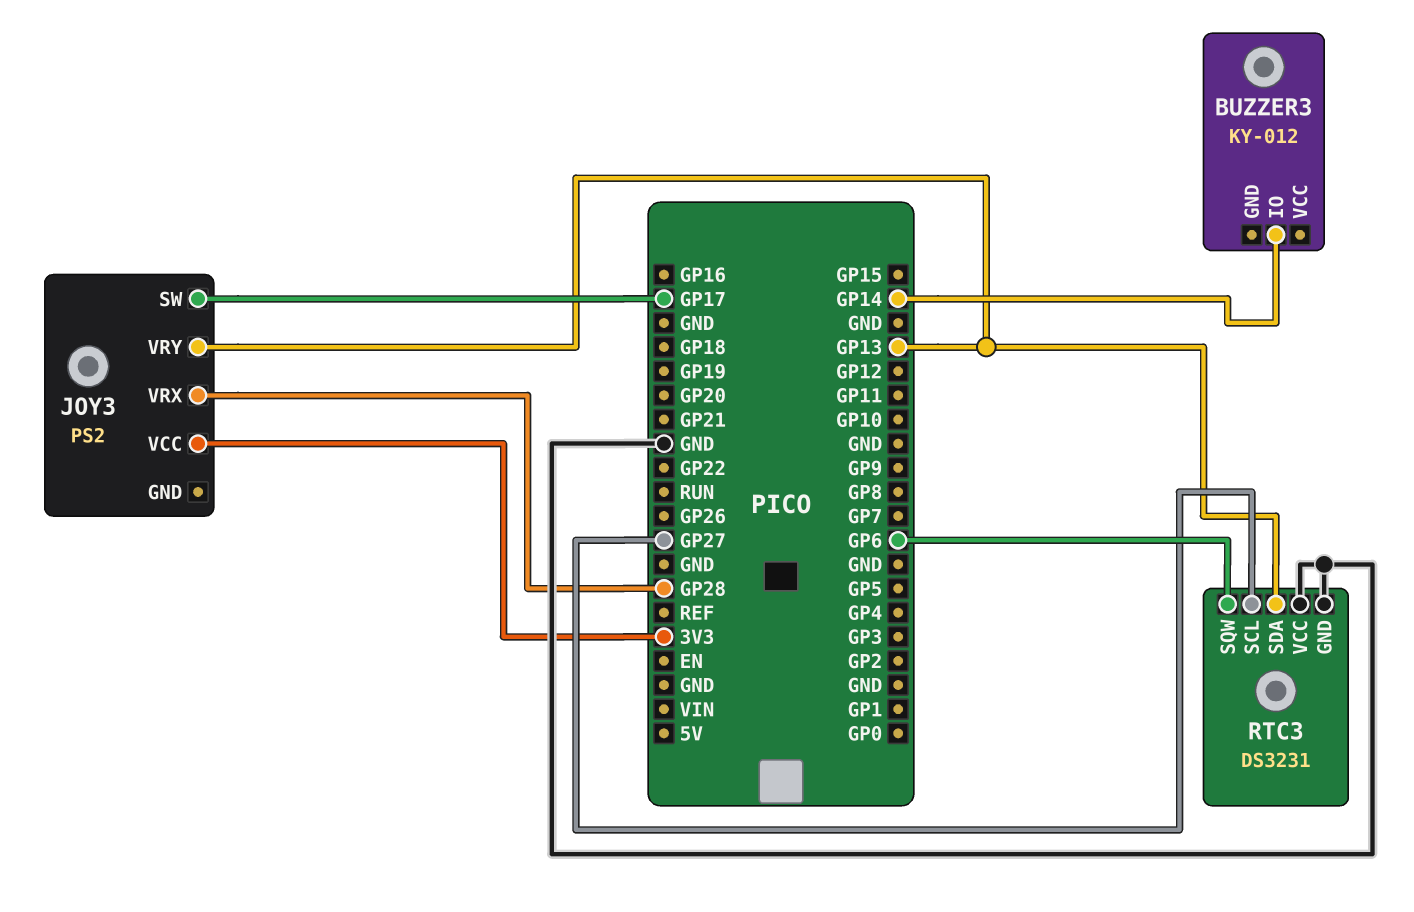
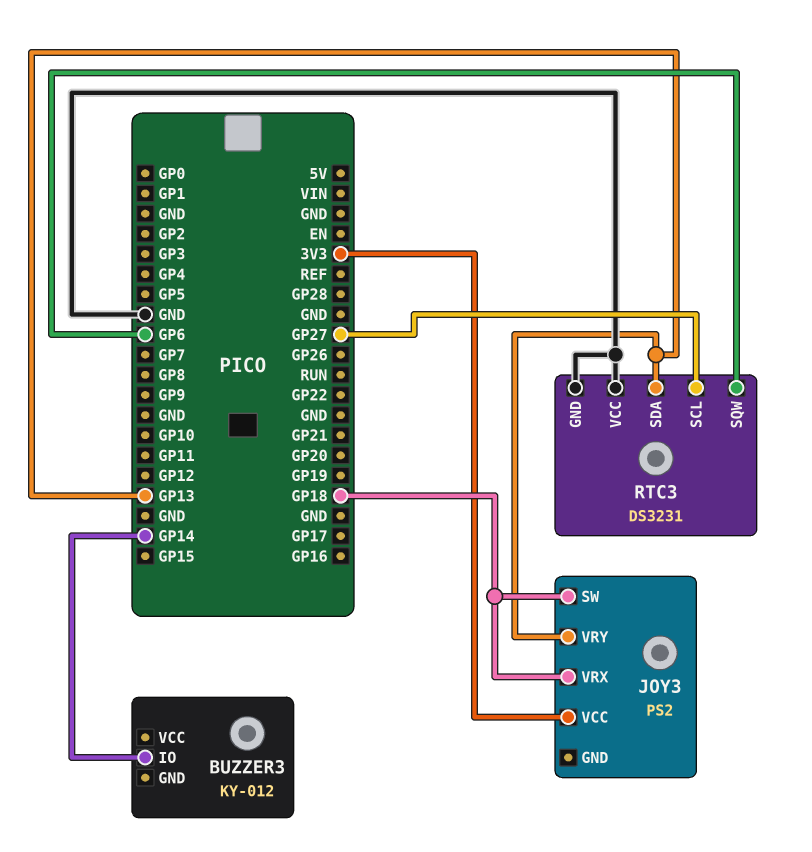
JOY3 pin SW: GP17 -> GP18
JOY3 pin VRX: GP28 -> GP18

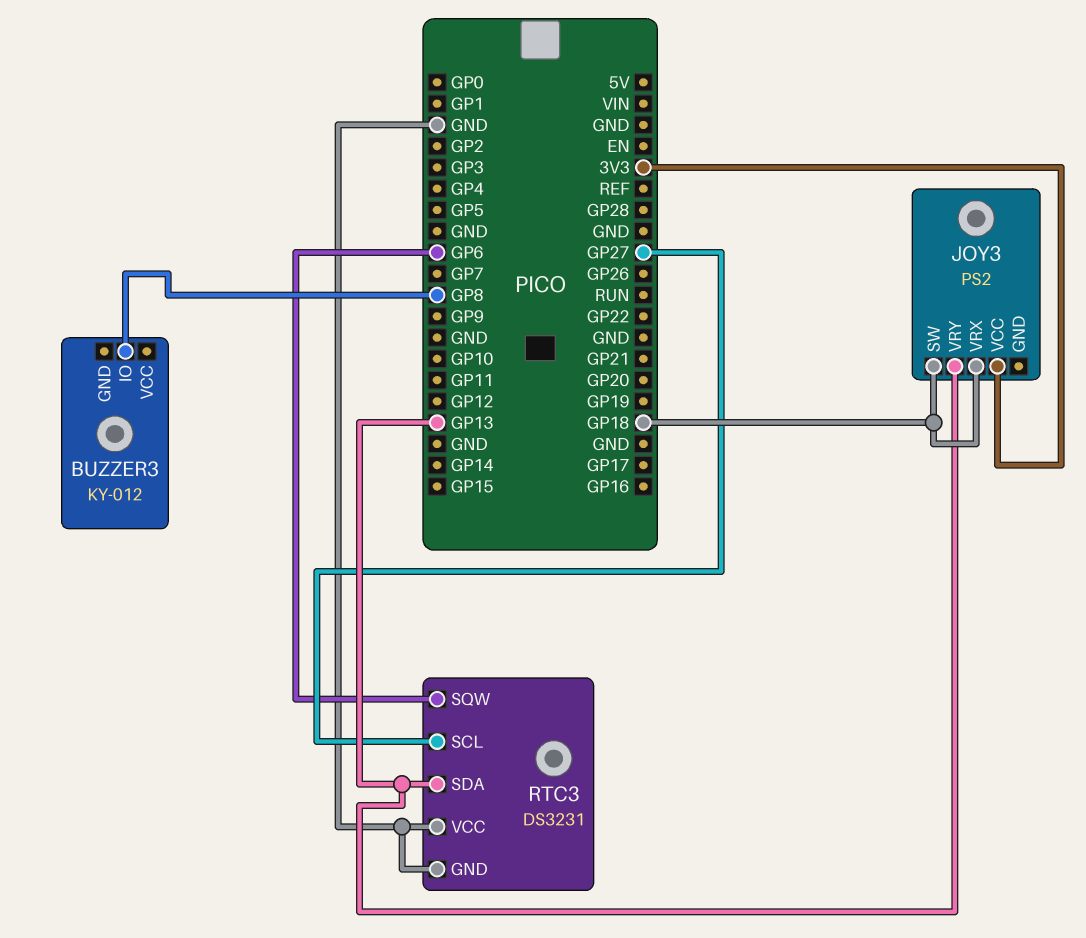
BUZZER3 pin IO: GP14 -> GP8

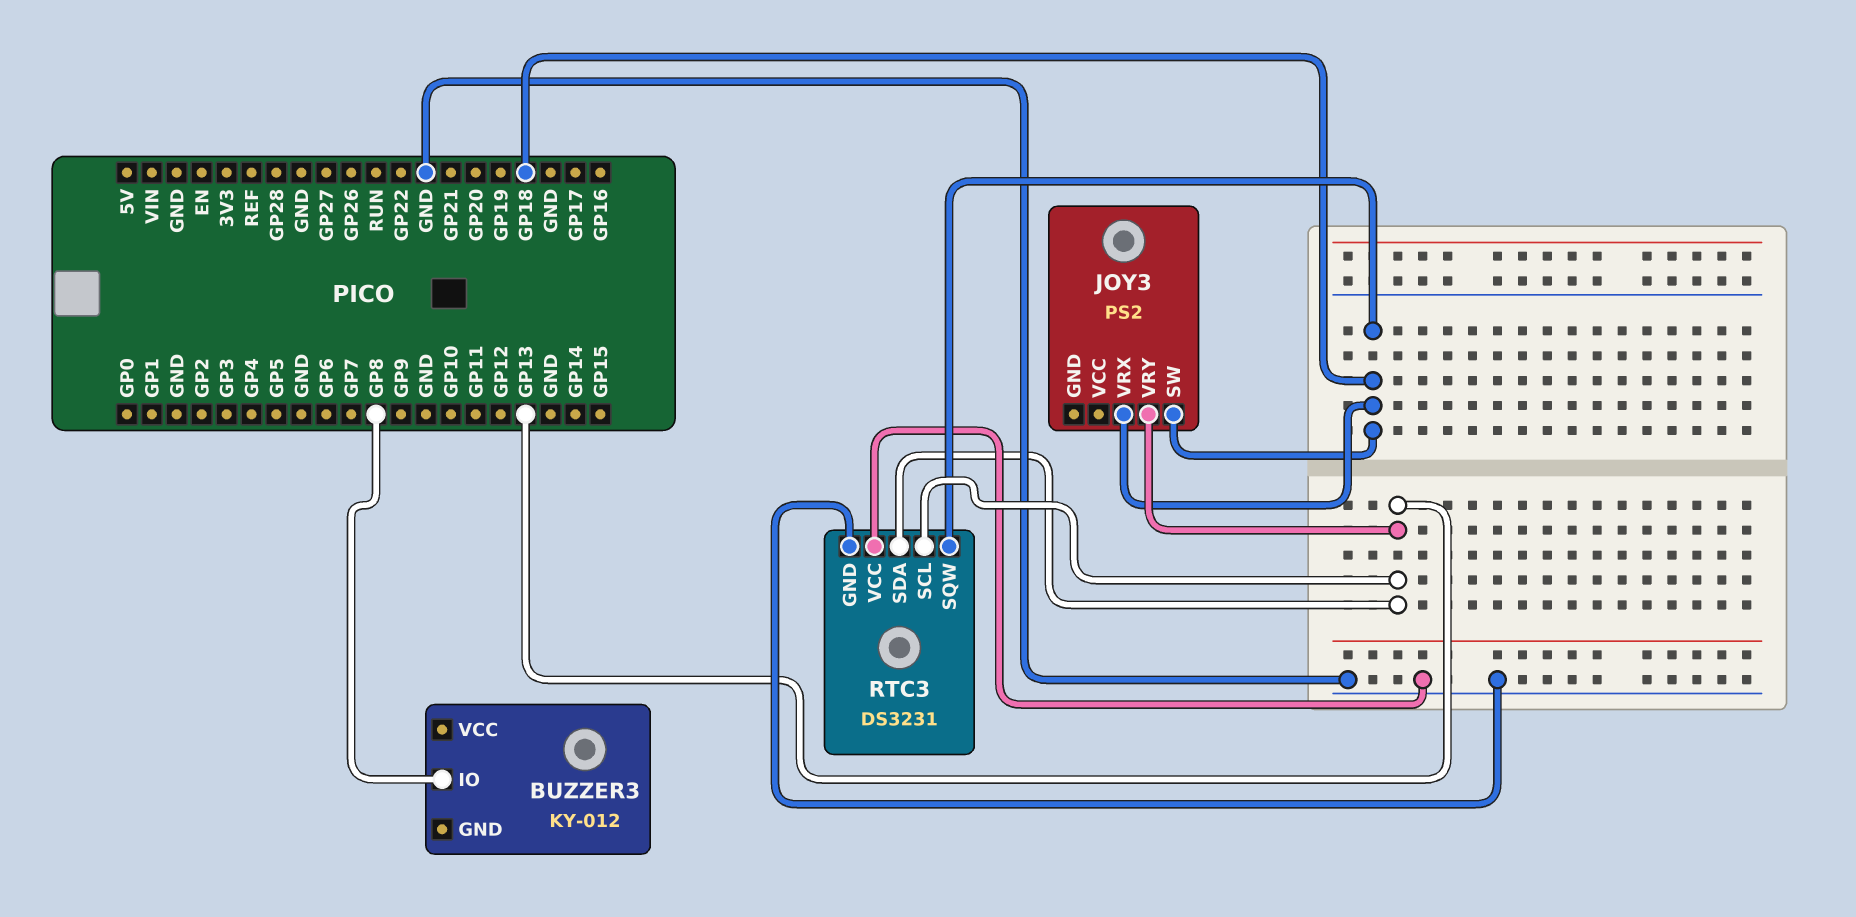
JOY3 pin VCC: 3V3 -> none
RTC3 pin SCL: GP27 -> GP13
RTC3 pin SQW: GP6 -> GP18

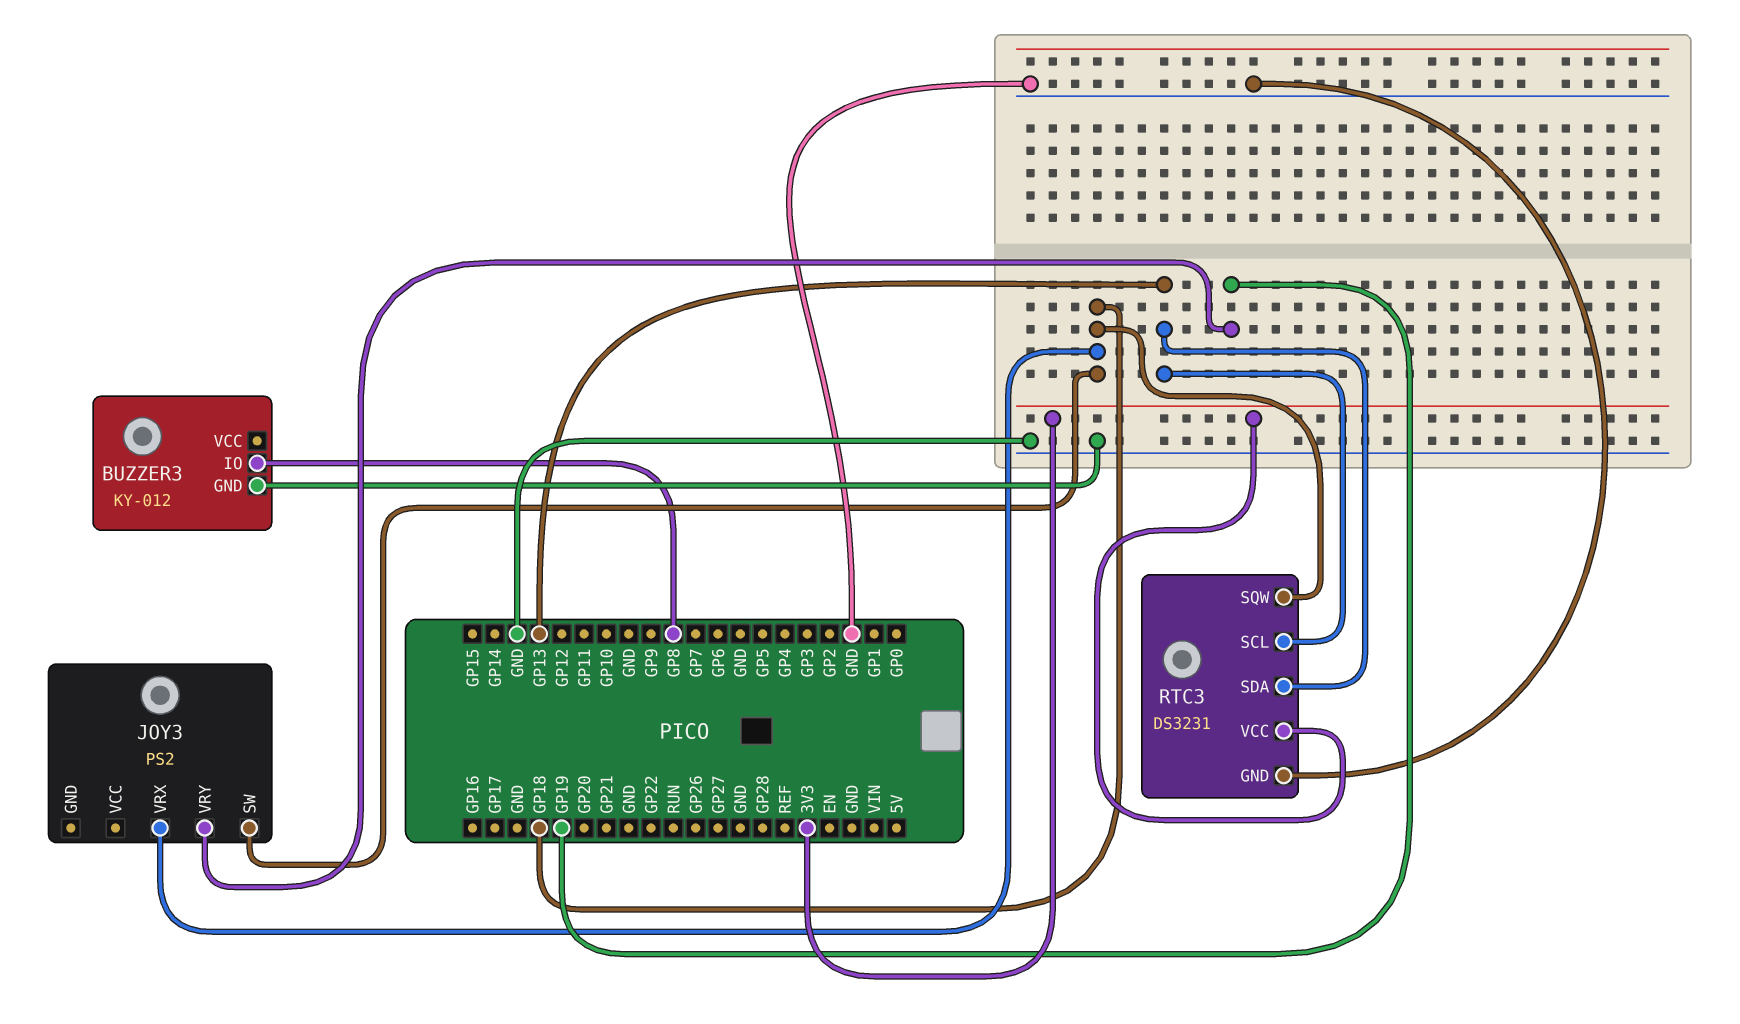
BUZZER3 pin GND: none -> GND
JOY3 pin VRY: GP13 -> GP19
RTC3 pin VCC: GND -> 3V3

